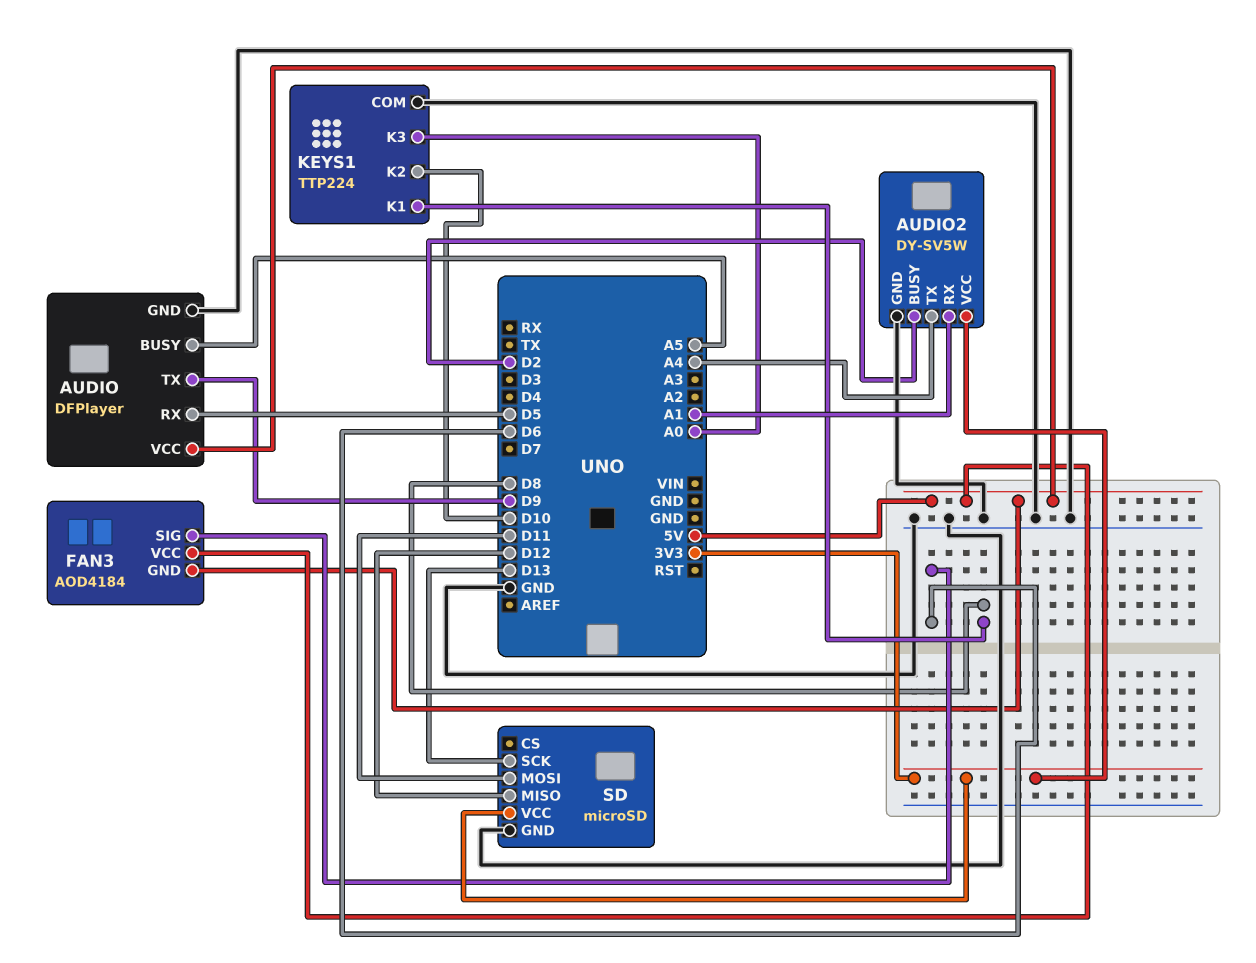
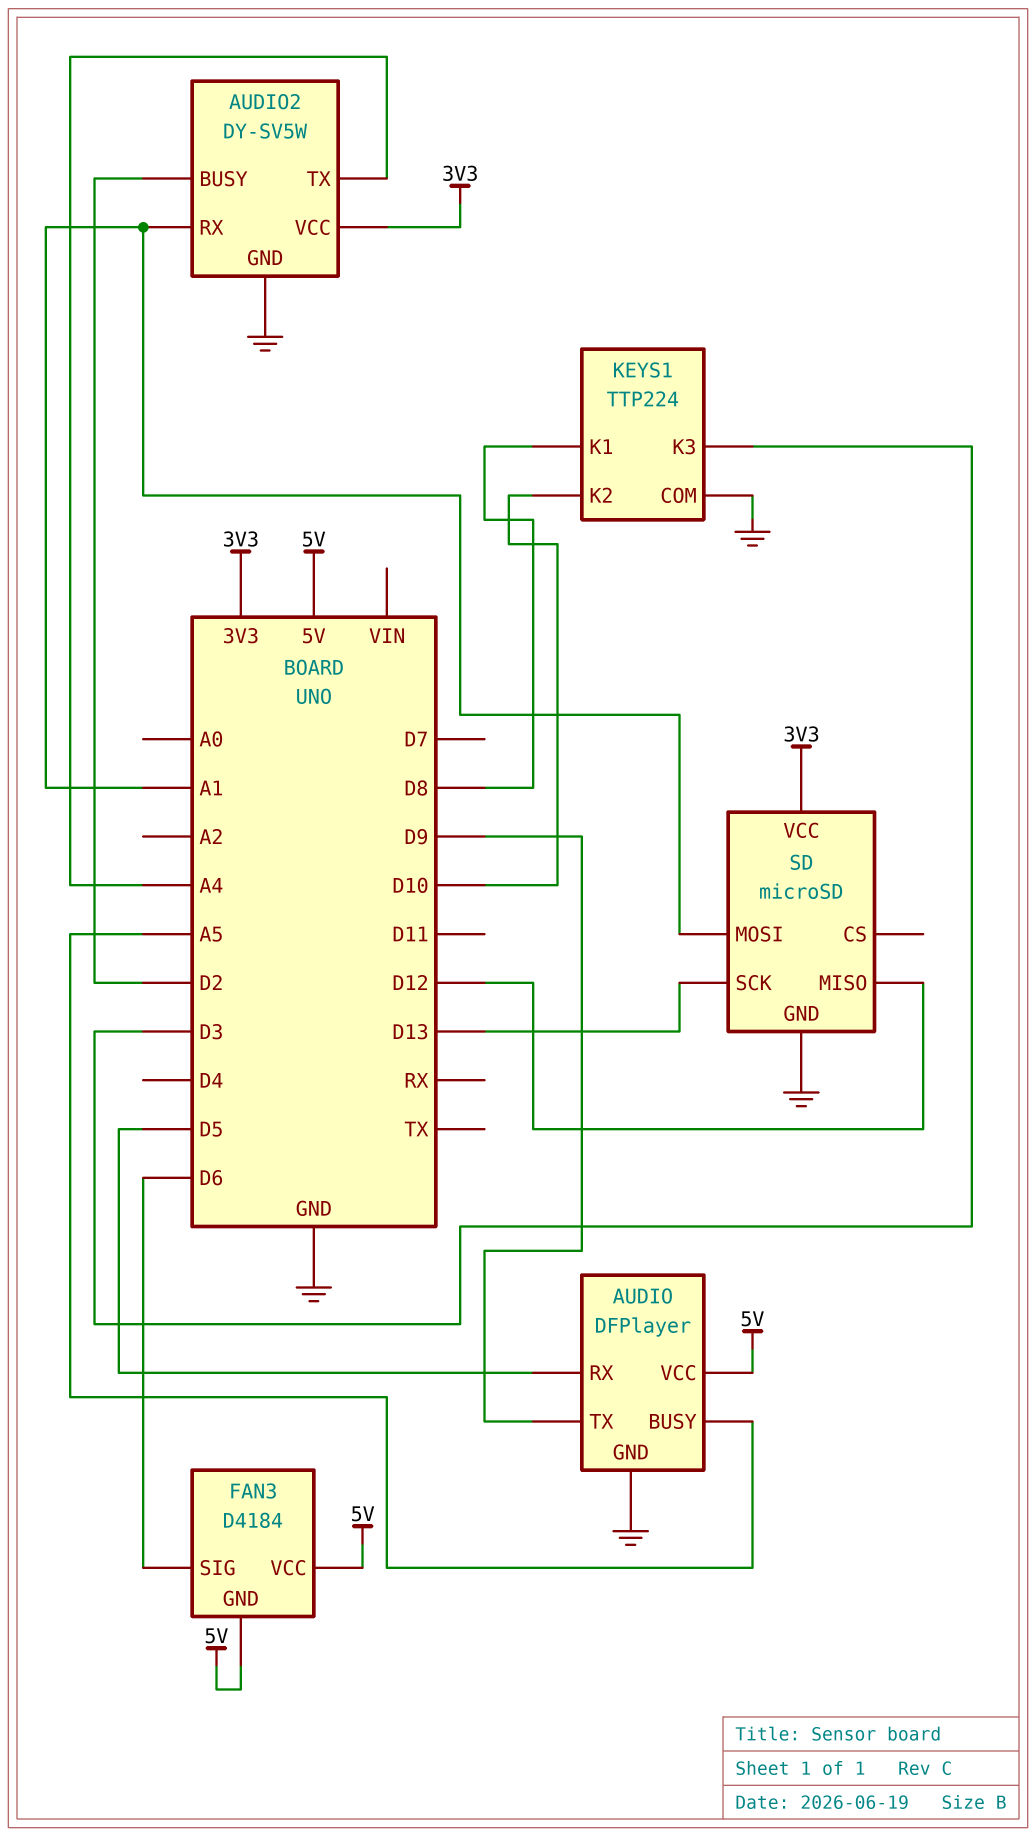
FAN3: AOD4184 -> D4184
KEYS1 pin K3: A0 -> D3
SD pin MOSI: D11 -> A1

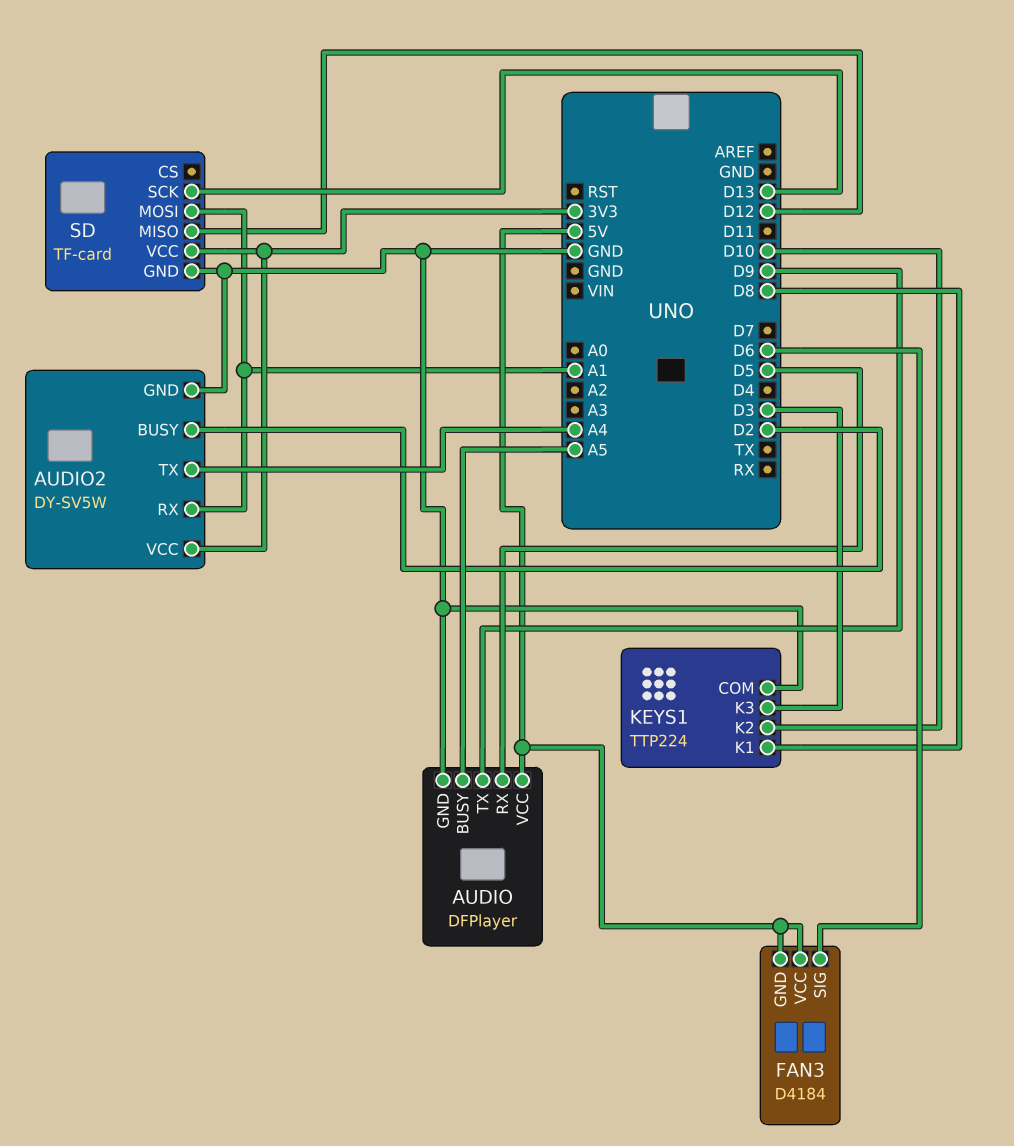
SD: microSD -> TF-card

